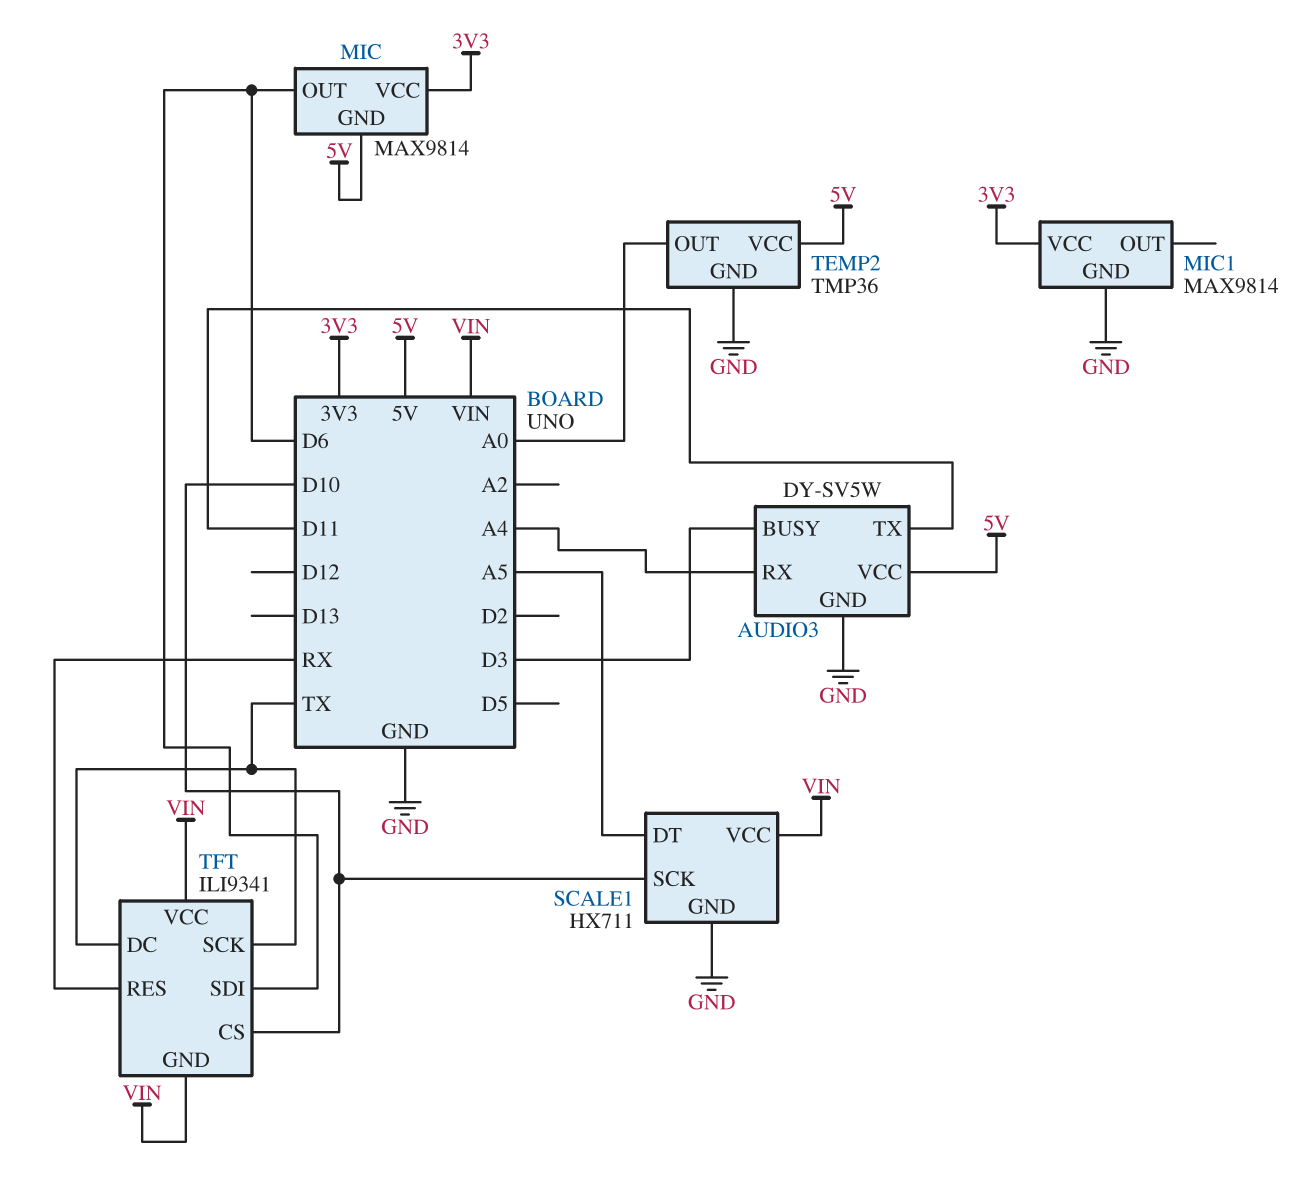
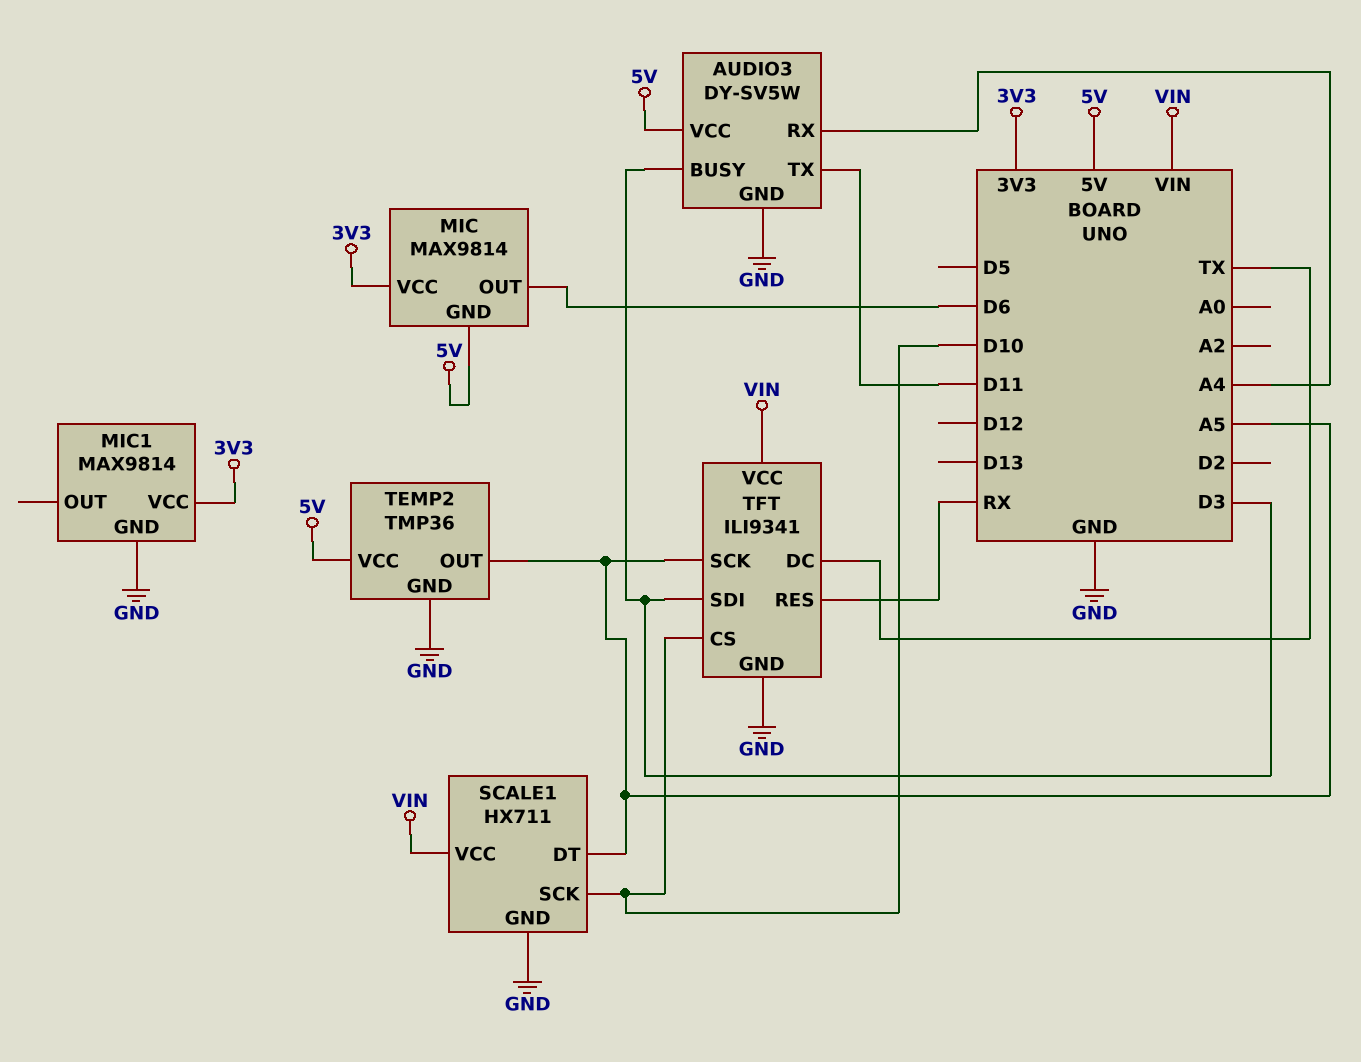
TEMP2 pin OUT: A0 -> A5
TFT pin GND: VIN -> GND
TFT pin SCK: TX -> A5
TFT pin SDI: D6 -> D3

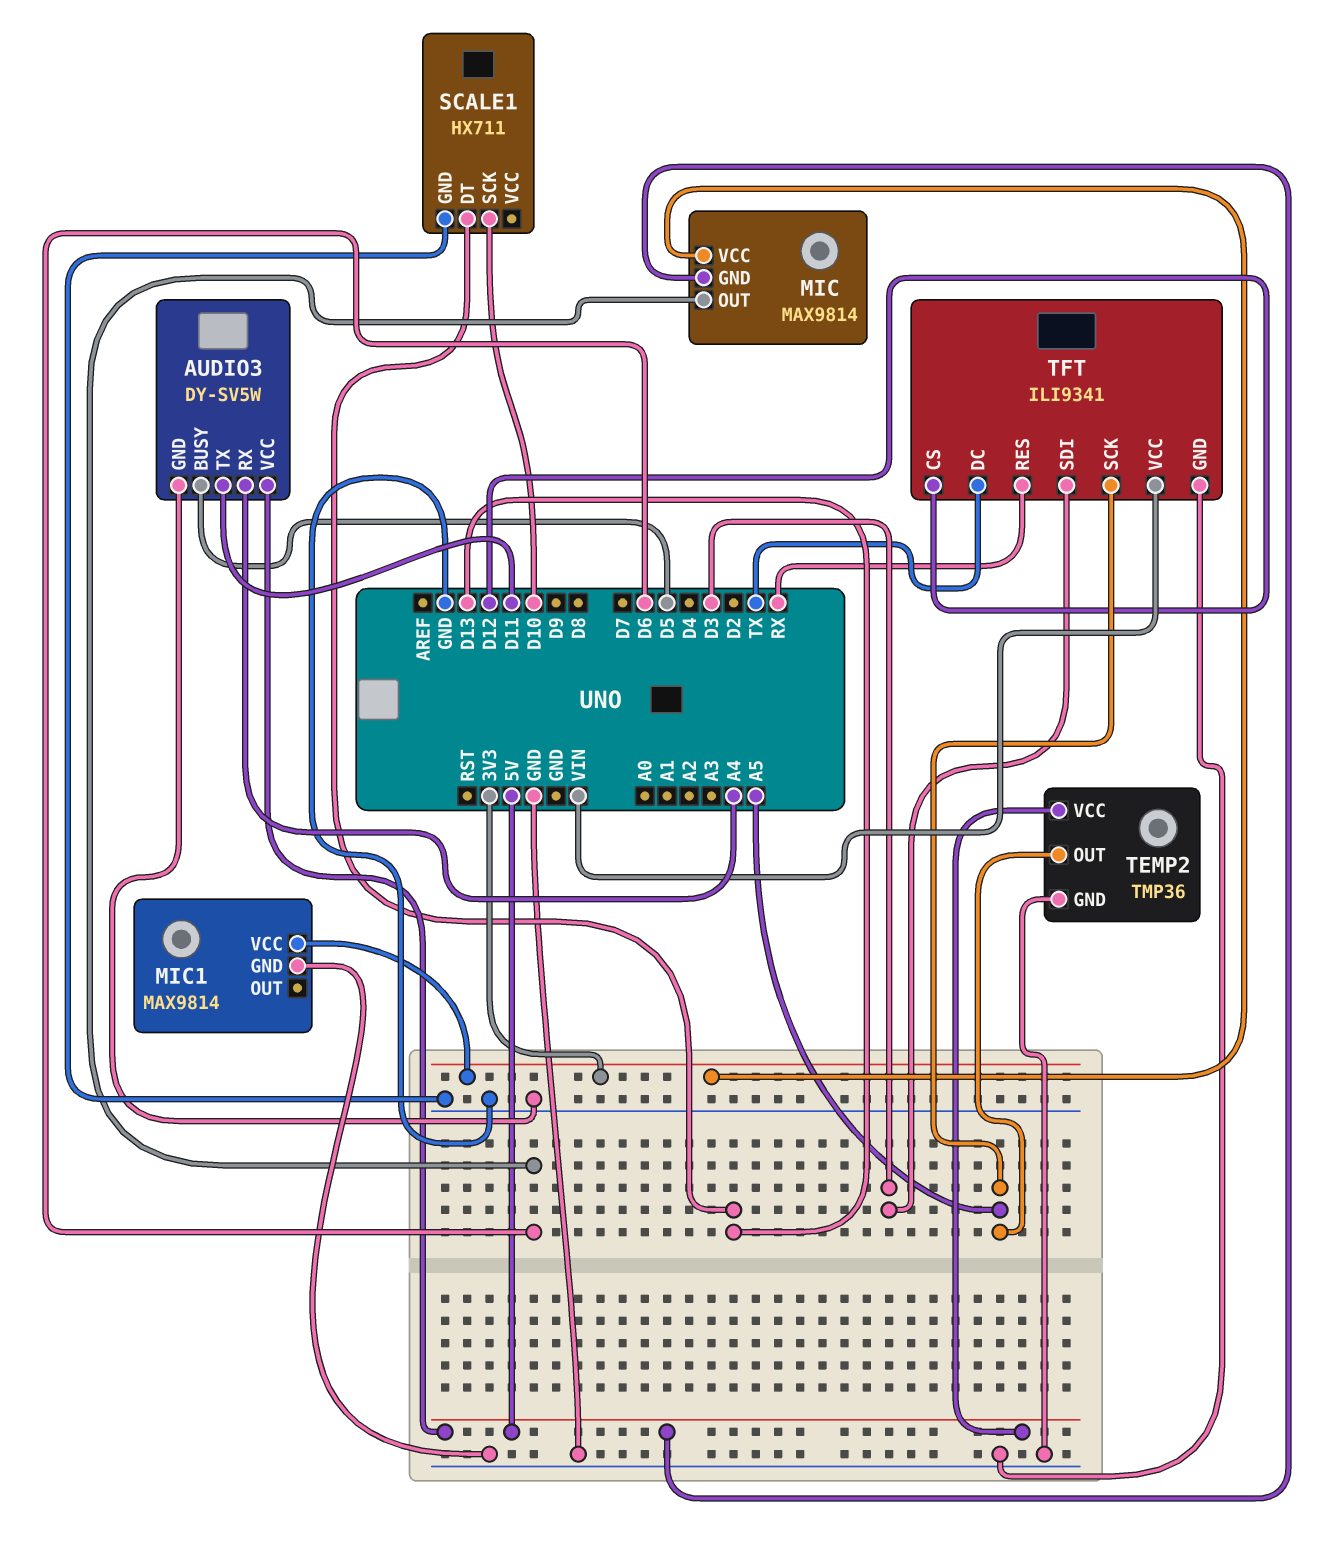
AUDIO3 pin BUSY: D3 -> D5
SCALE1 pin DT: A5 -> D13
SCALE1 pin VCC: VIN -> none
TFT pin CS: D10 -> D12

